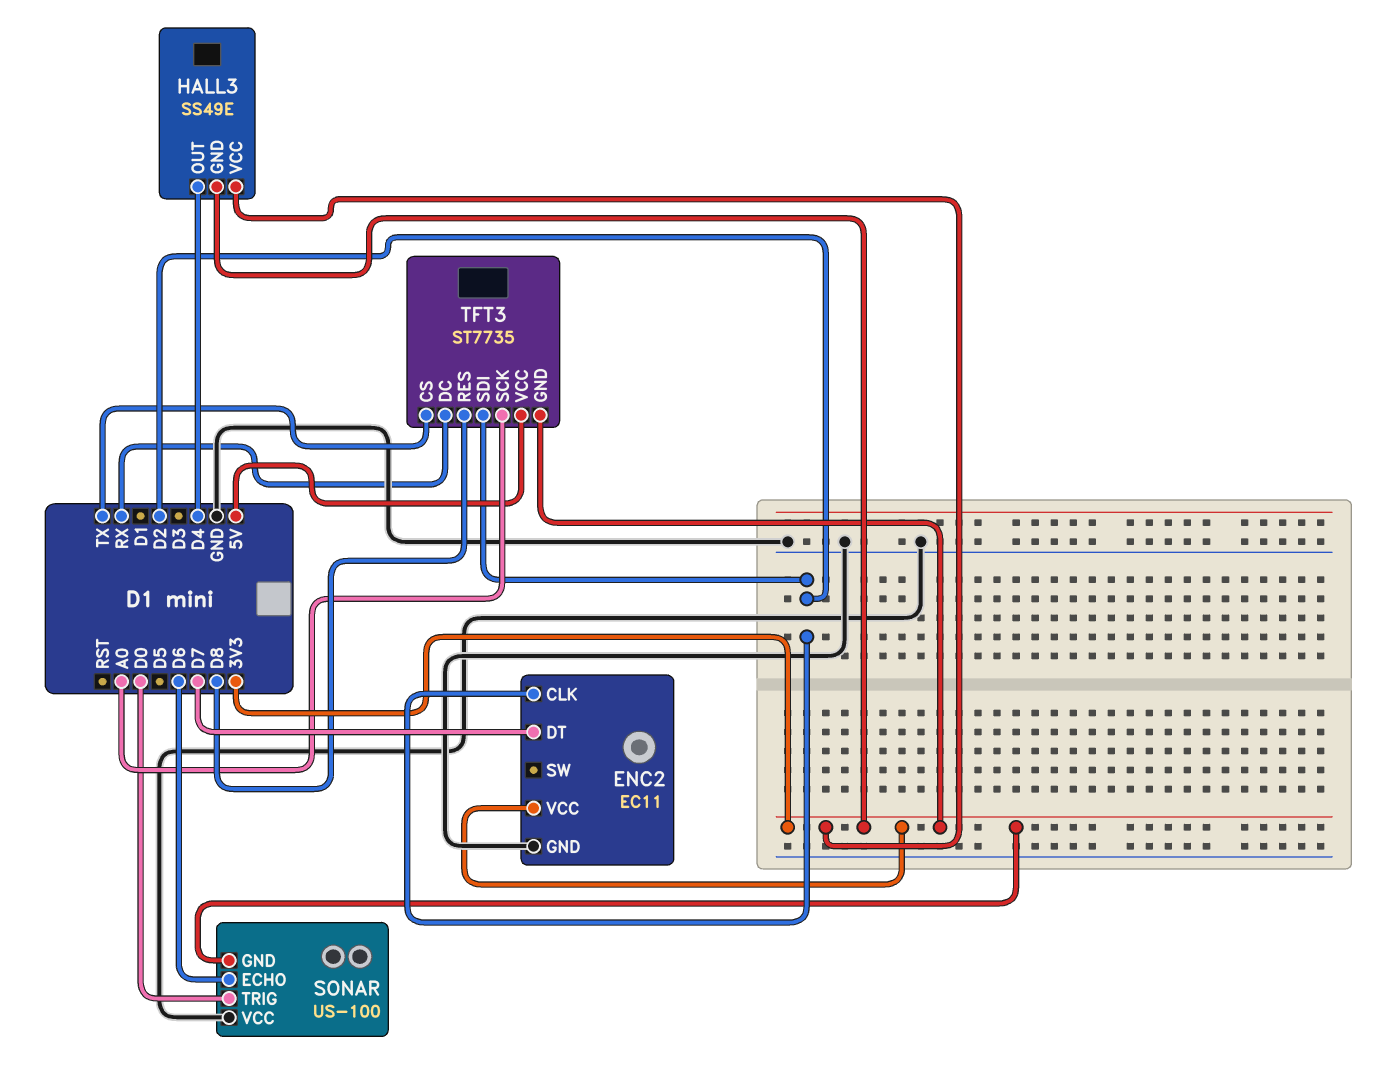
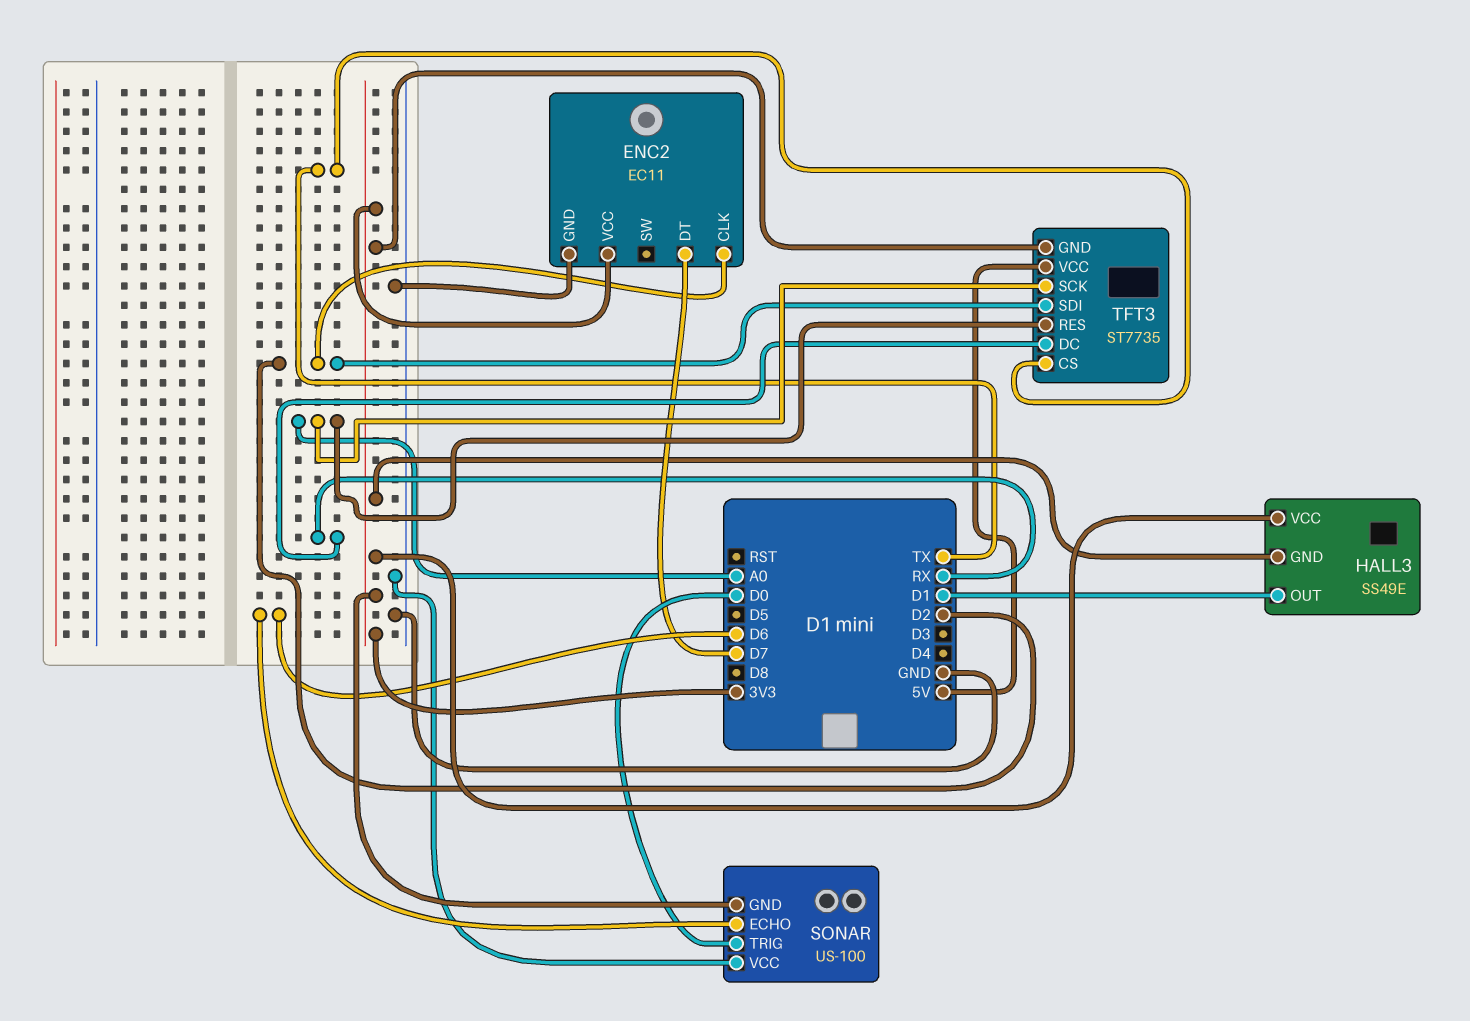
HALL3 pin OUT: D4 -> D1
TFT3 pin RES: D8 -> A0

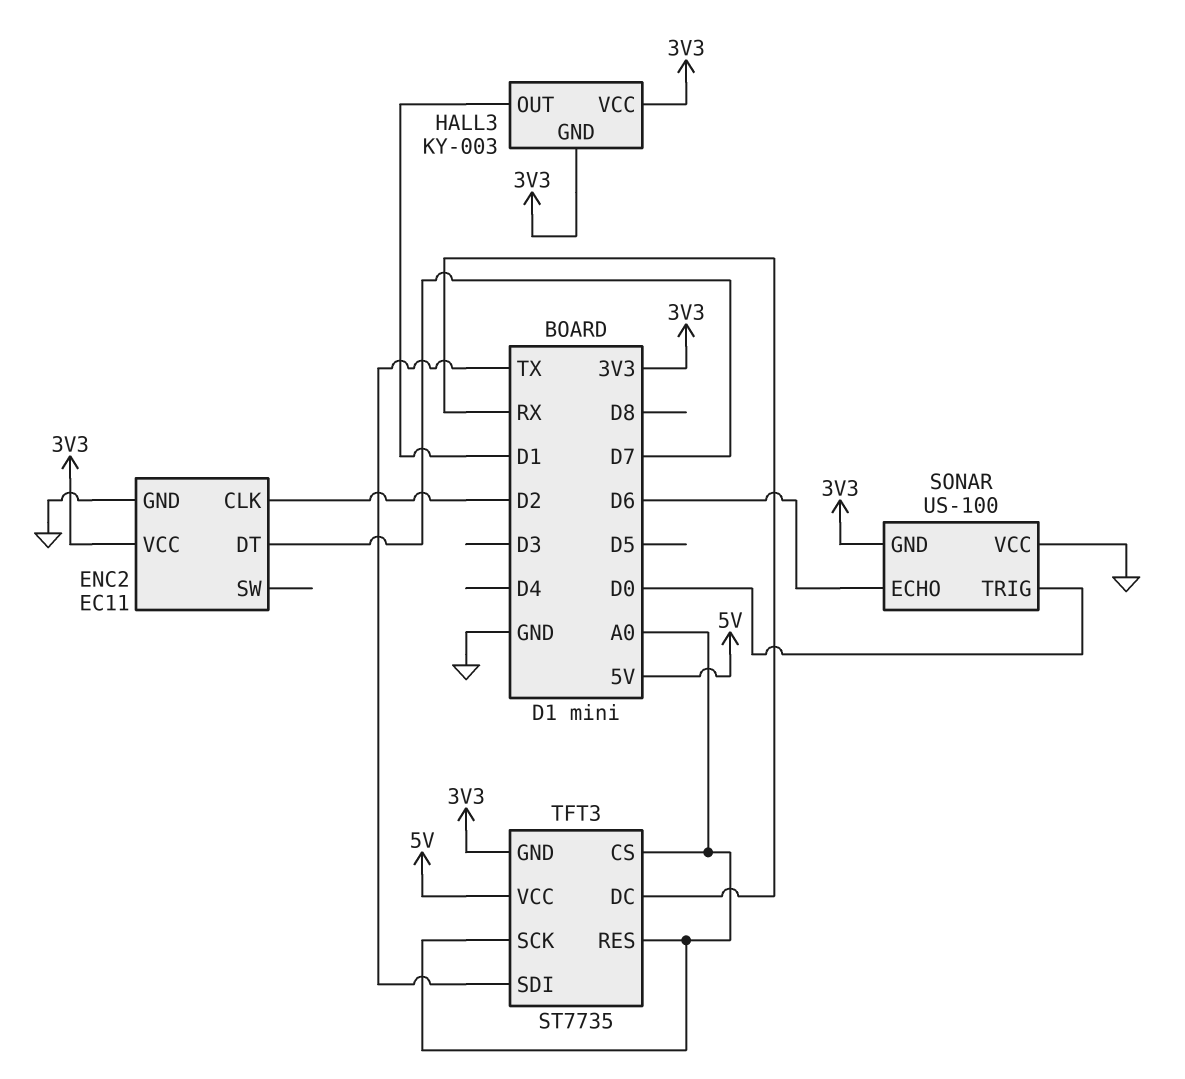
HALL3: SS49E -> KY-003
TFT3 pin CS: TX -> A0
TFT3 pin SDI: D2 -> TX

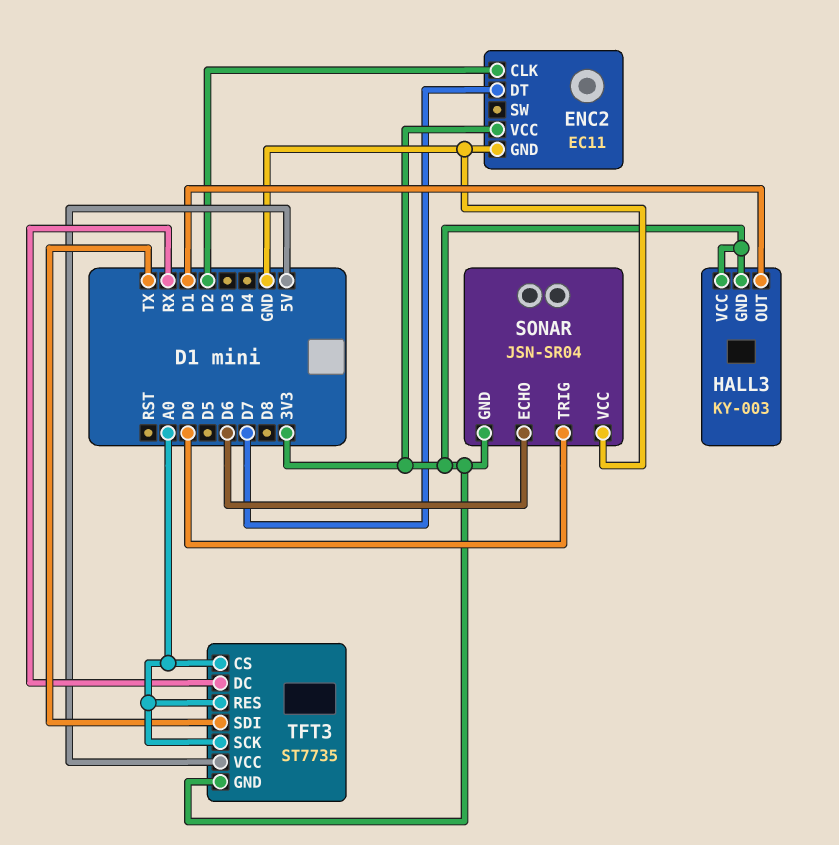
SONAR: US-100 -> JSN-SR04

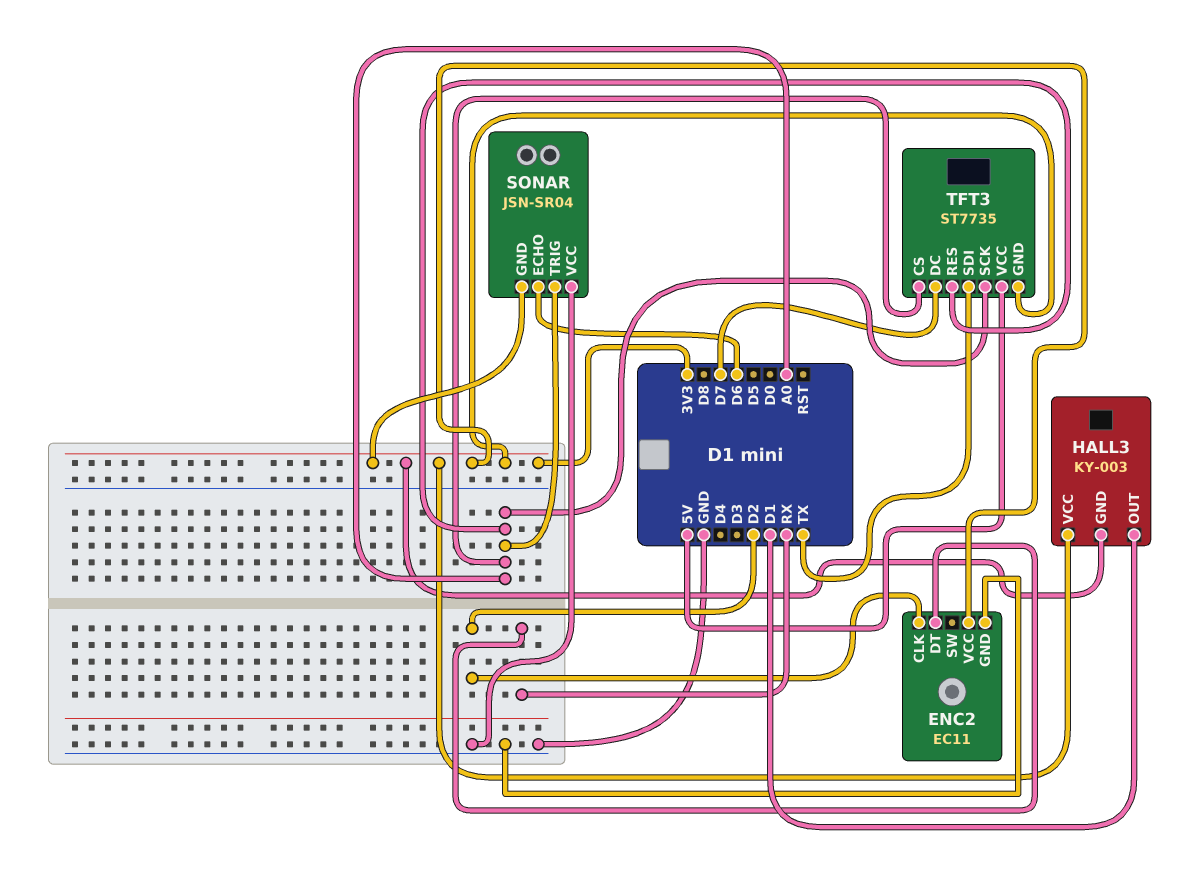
ENC2 pin DT: D7 -> RX
SONAR pin TRIG: D0 -> A0
TFT3 pin DC: RX -> D7

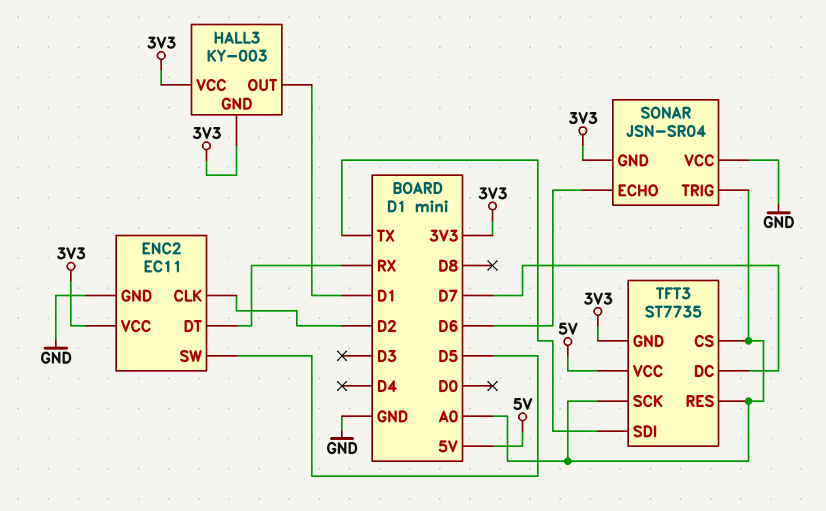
ENC2 pin SW: none -> D5

